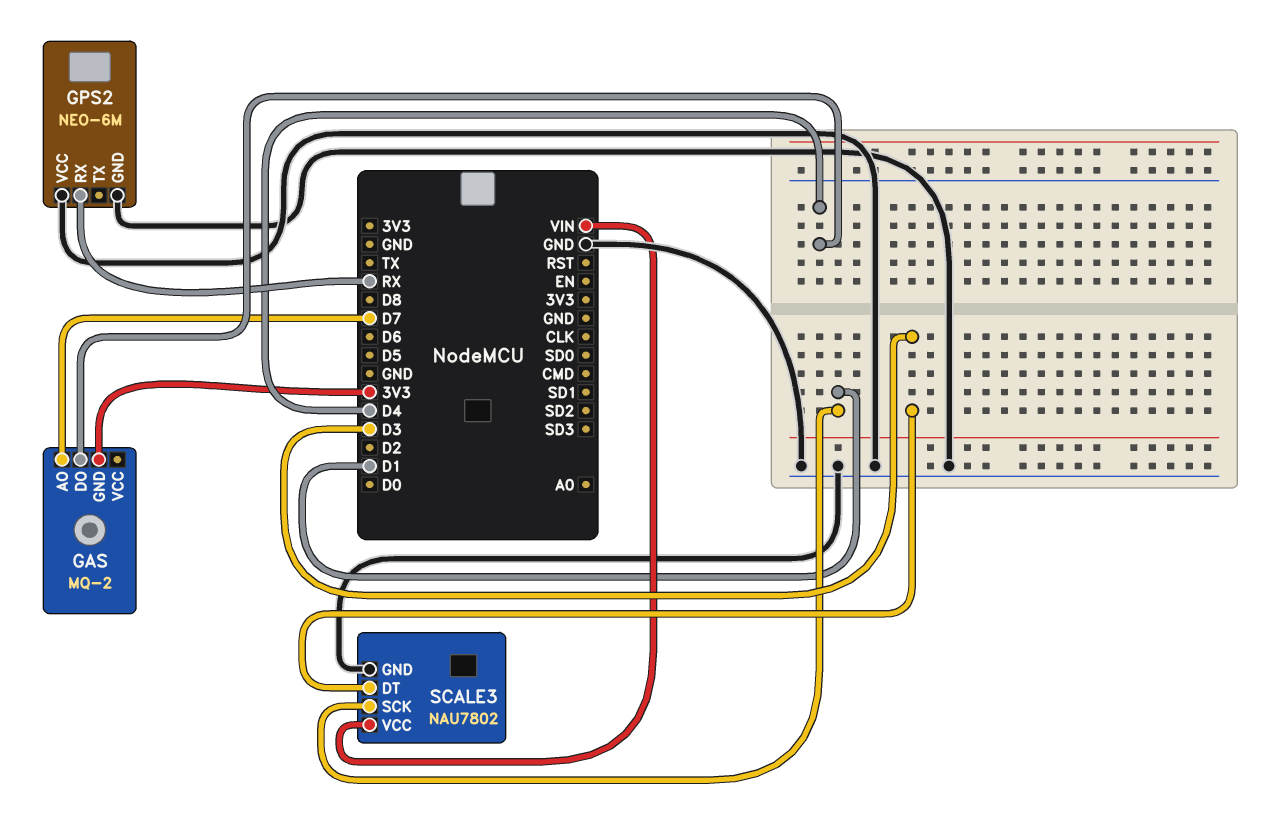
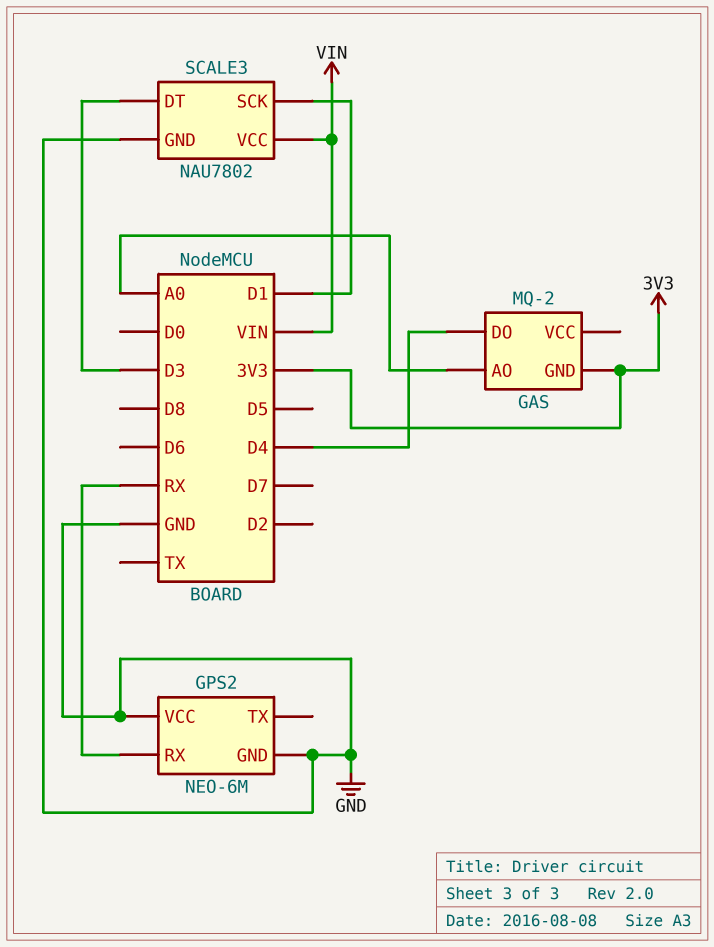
GAS pin AO: D7 -> A0

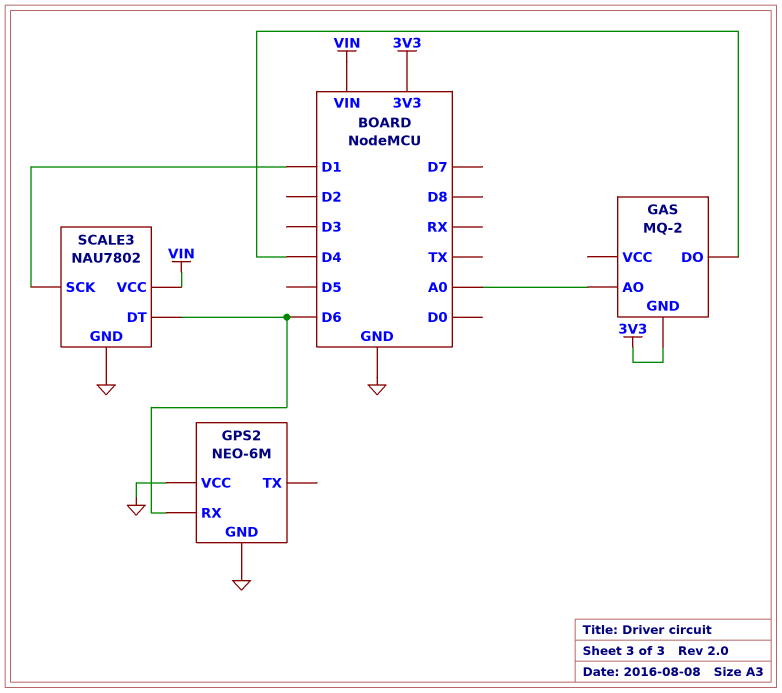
GPS2 pin RX: RX -> D6
SCALE3 pin DT: D3 -> D6

